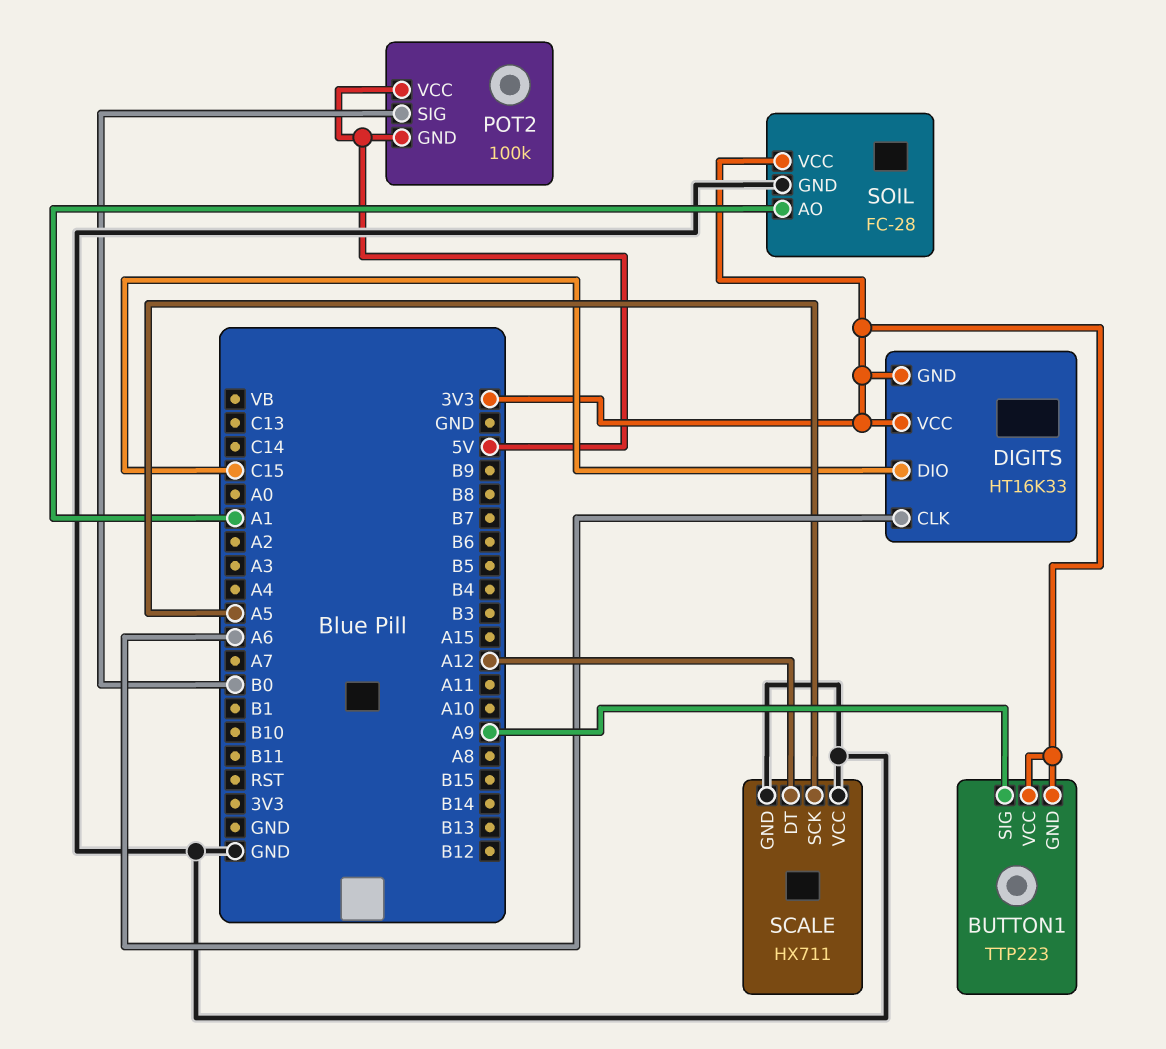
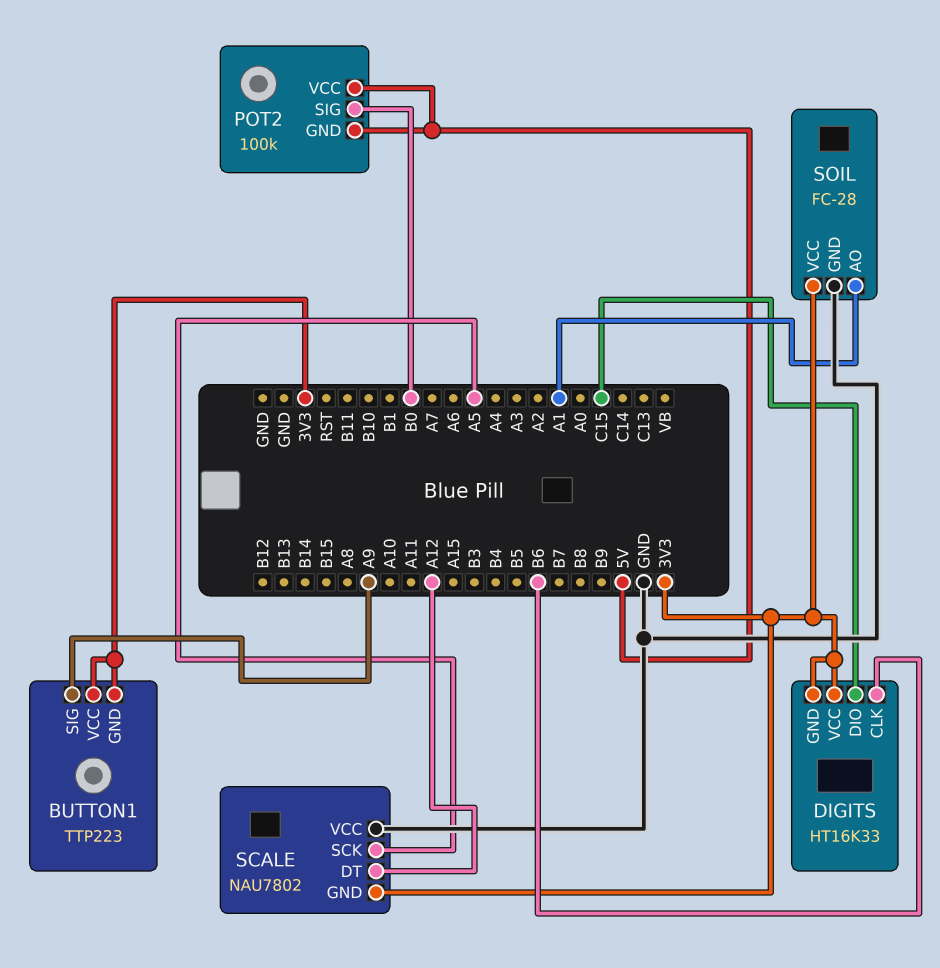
DIGITS pin CLK: A6 -> B6
SCALE: HX711 -> NAU7802
SCALE pin GND: GND -> 3V3

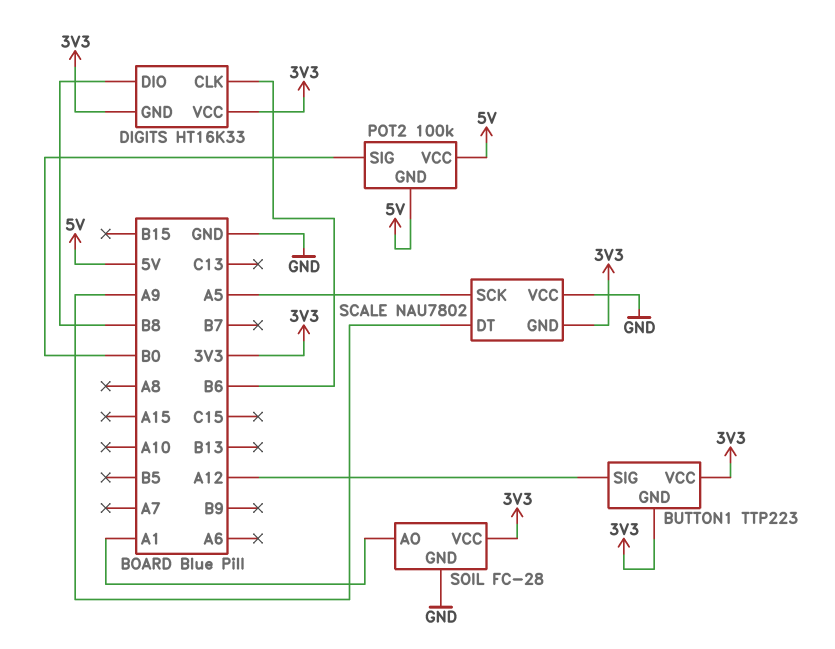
BUTTON1 pin SIG: A9 -> A12
DIGITS pin DIO: C15 -> B8
SCALE pin DT: A12 -> A9

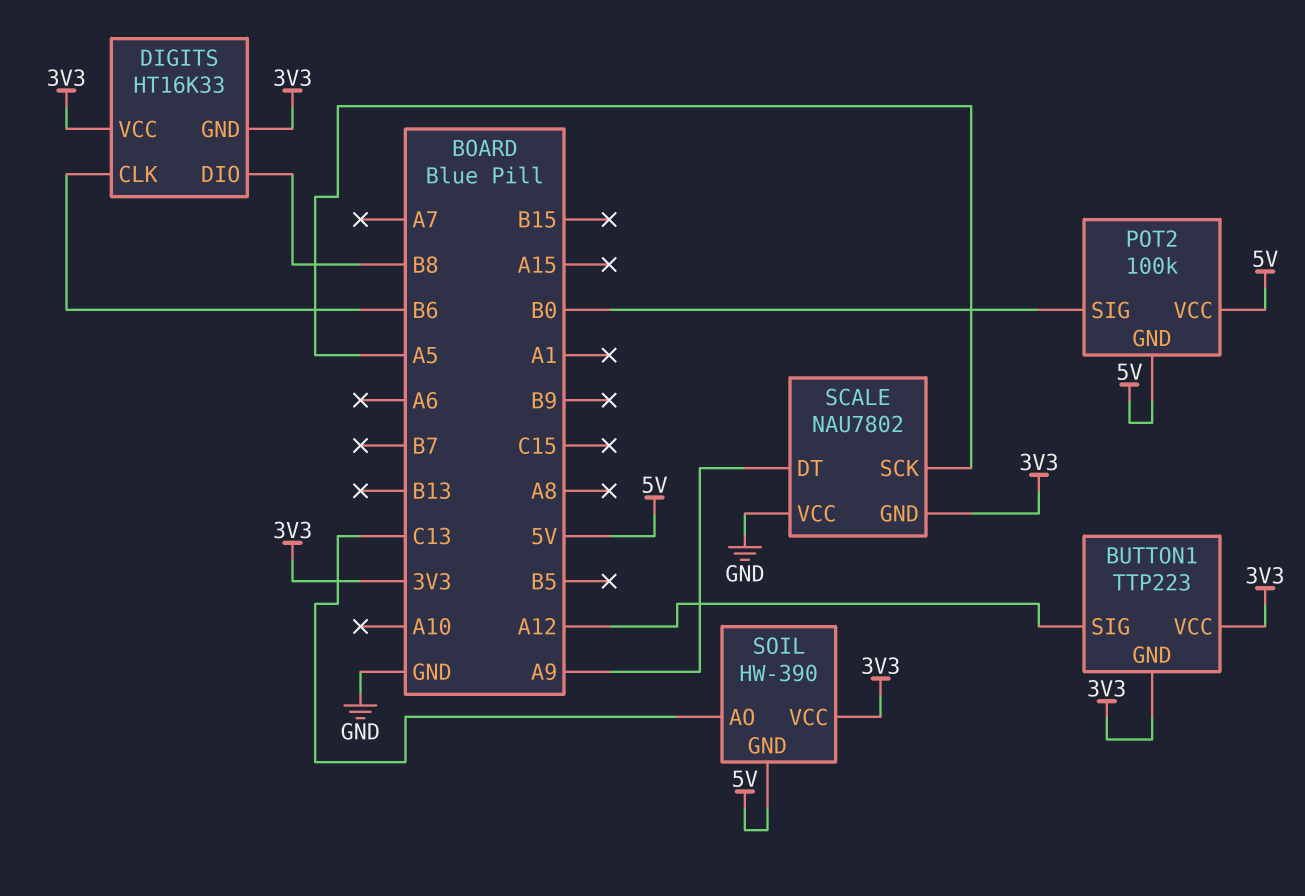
SOIL: FC-28 -> HW-390
SOIL pin AO: A1 -> C13
SOIL pin GND: GND -> 5V

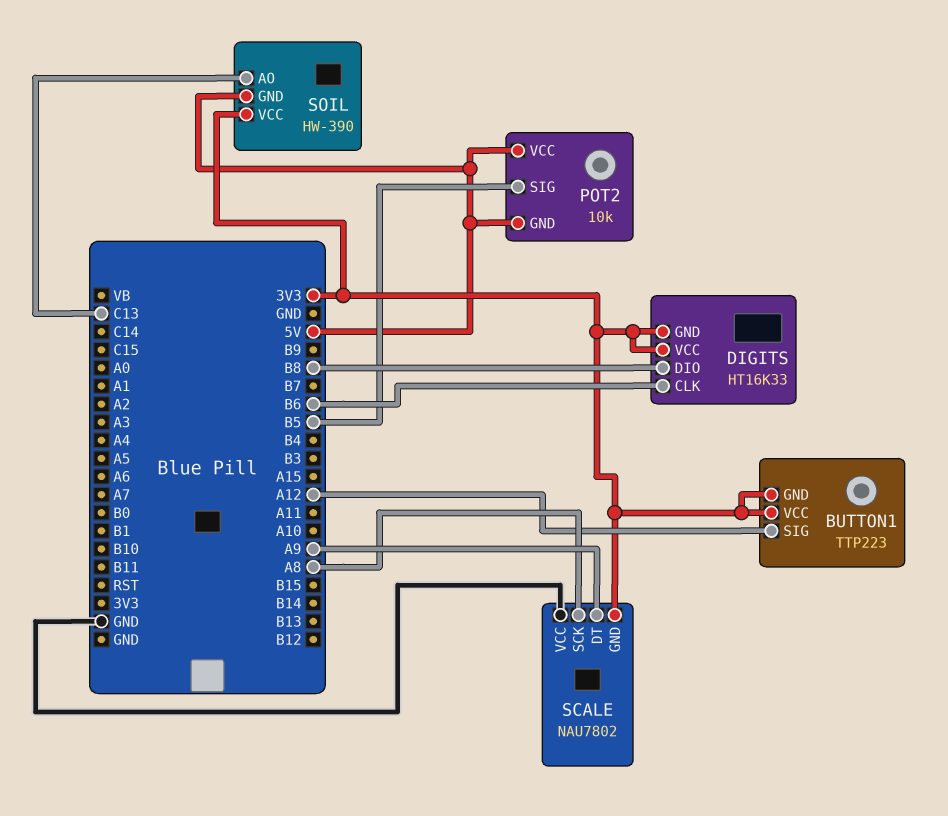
POT2: 100k -> 10k
POT2 pin SIG: B0 -> B5
SCALE pin SCK: A5 -> A8

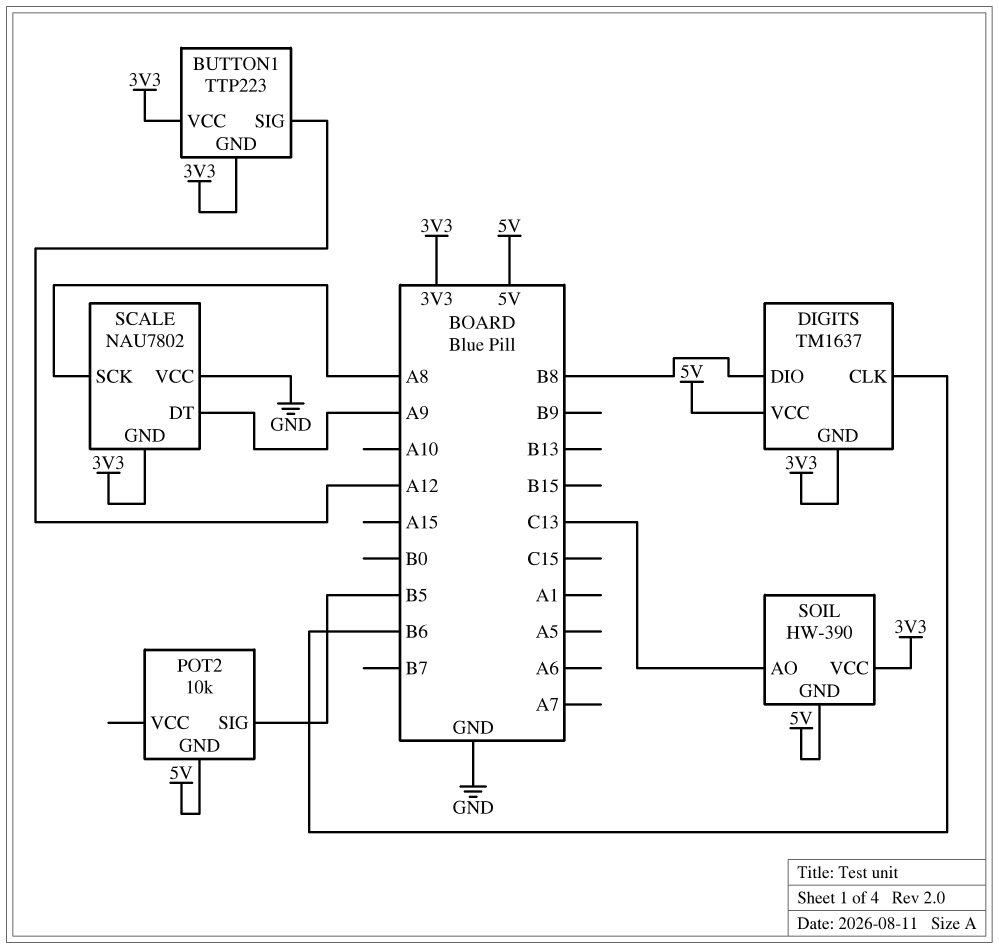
DIGITS: HT16K33 -> TM1637
DIGITS pin VCC: 3V3 -> 5V
POT2 pin VCC: 5V -> none

